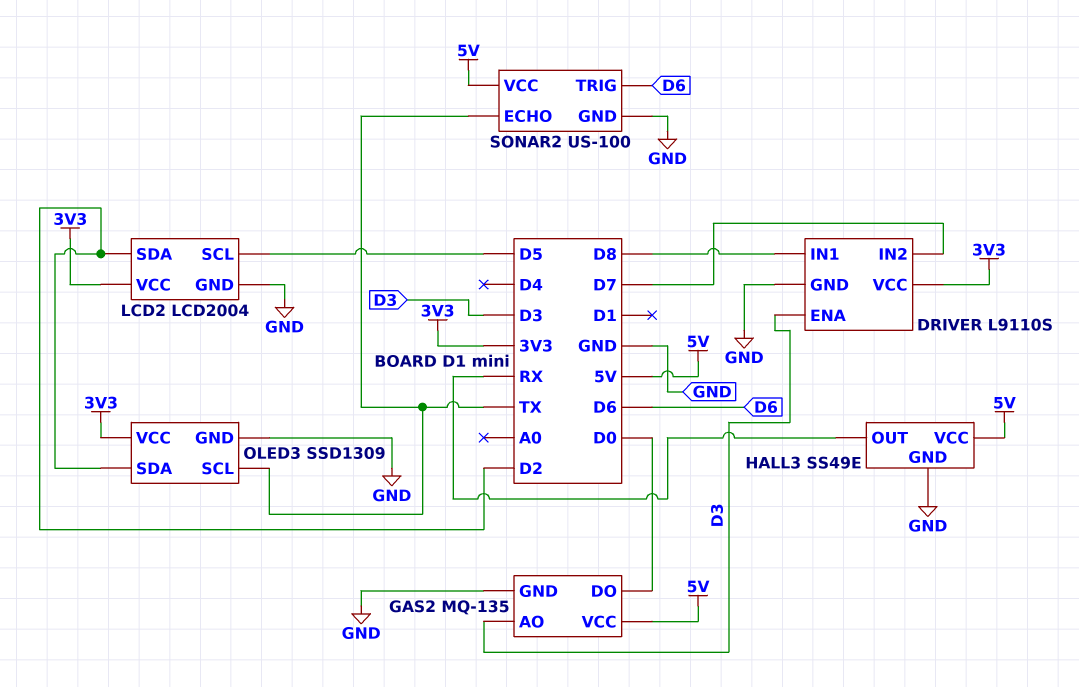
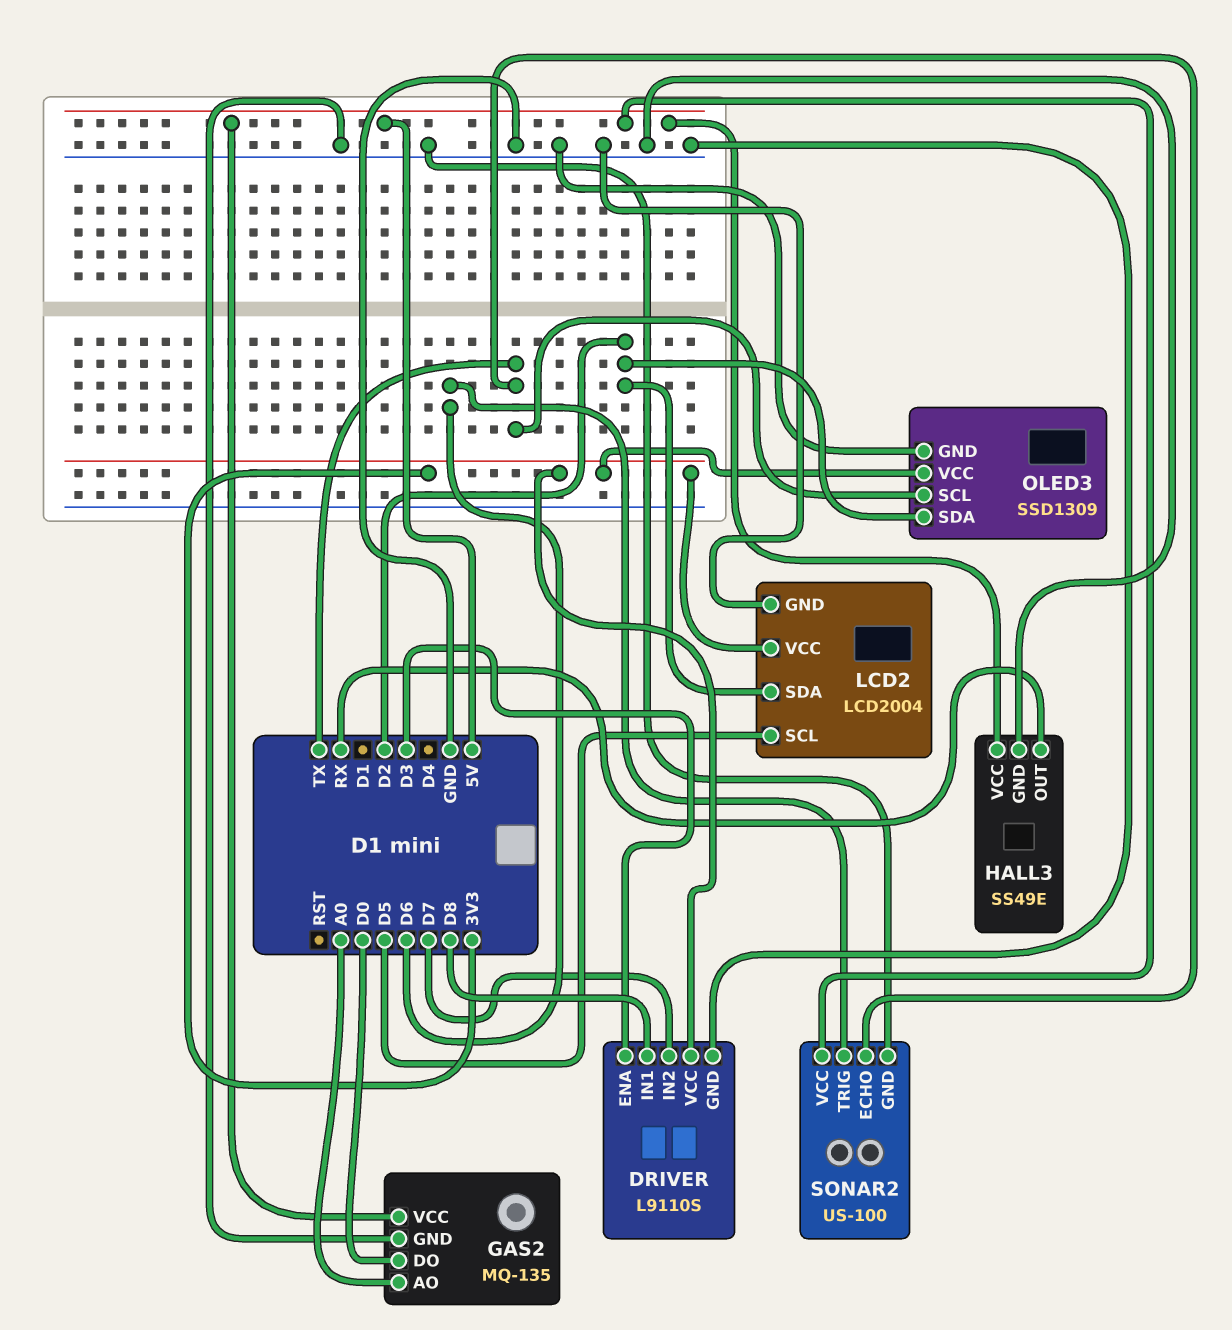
GAS2 pin AO: D3 -> A0

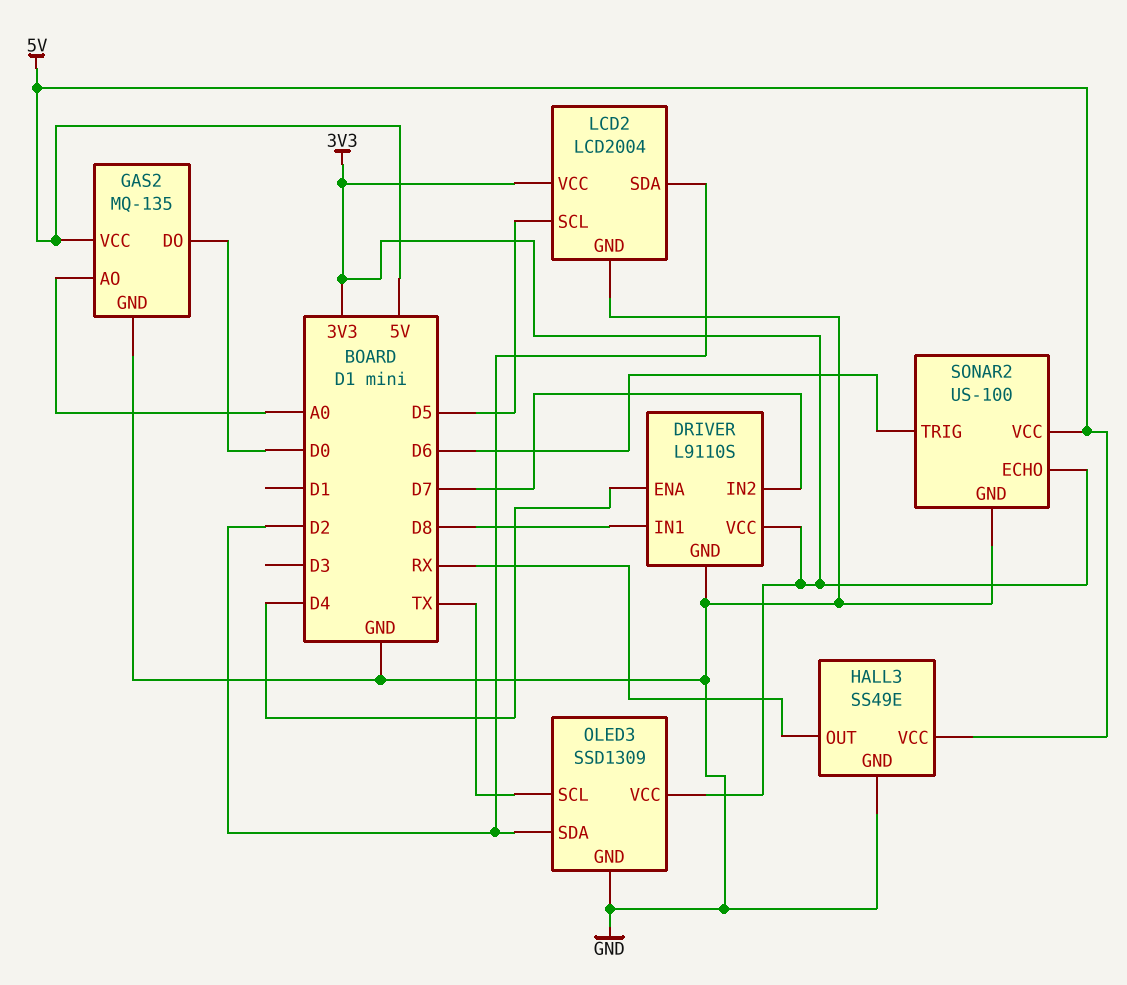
DRIVER pin ENA: D3 -> D4
SONAR2 pin ECHO: TX -> 3V3

